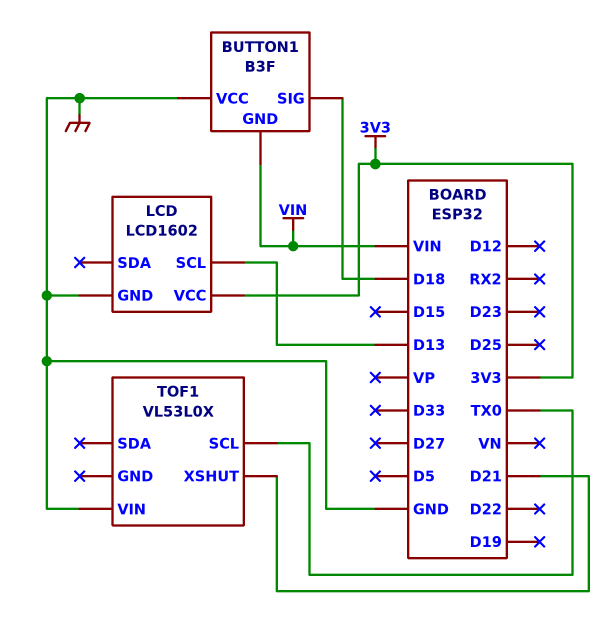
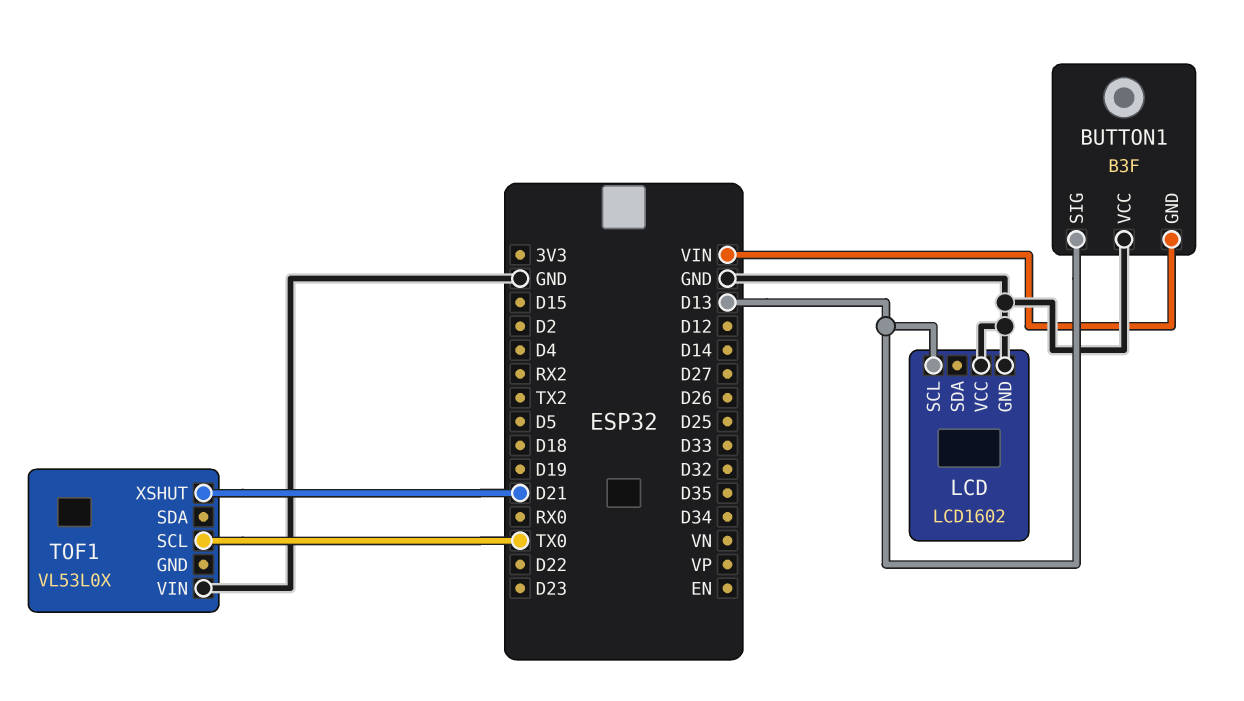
BUTTON1 pin SIG: D18 -> D13
LCD pin VCC: 3V3 -> GND

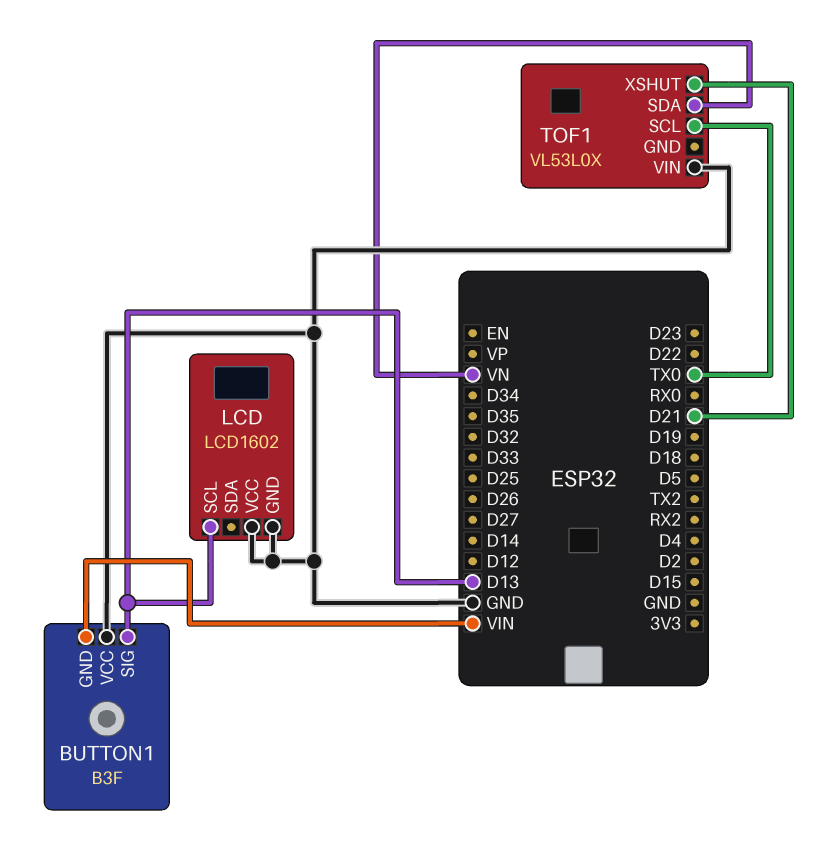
TOF1 pin SDA: none -> VN

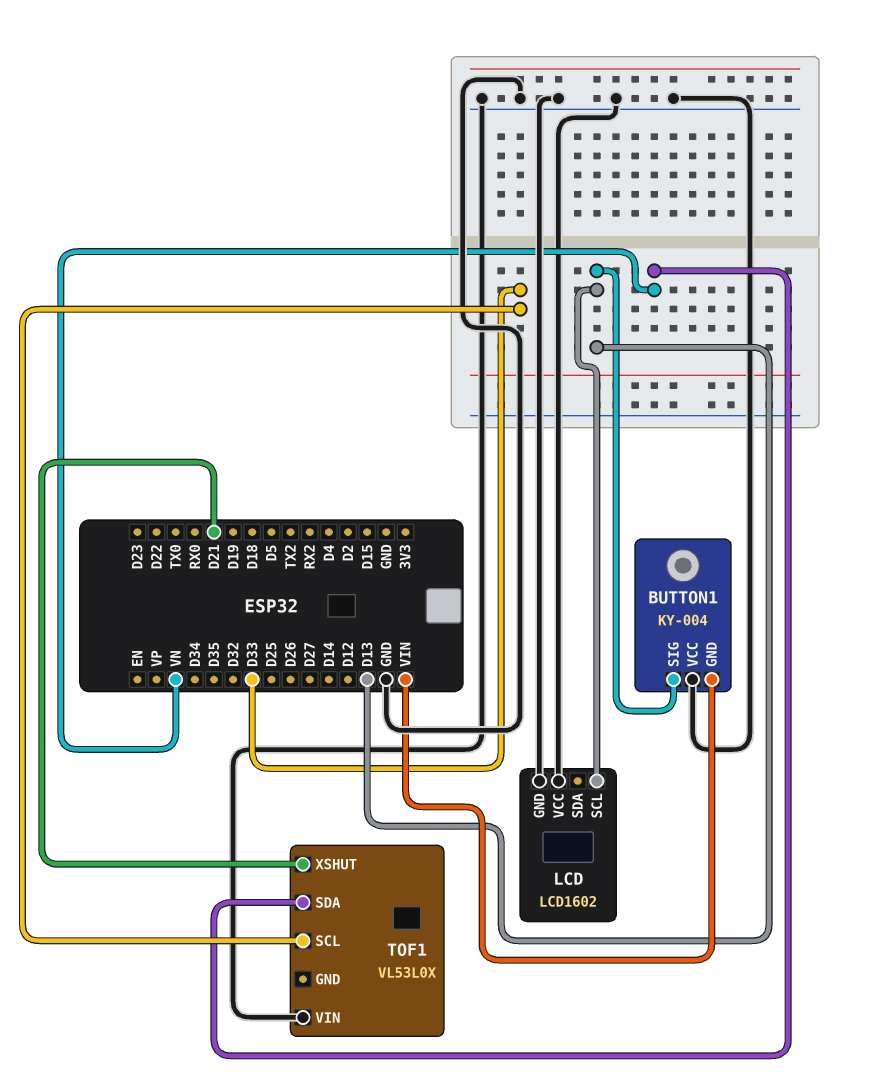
BUTTON1: B3F -> KY-004
TOF1 pin SCL: TX0 -> D33

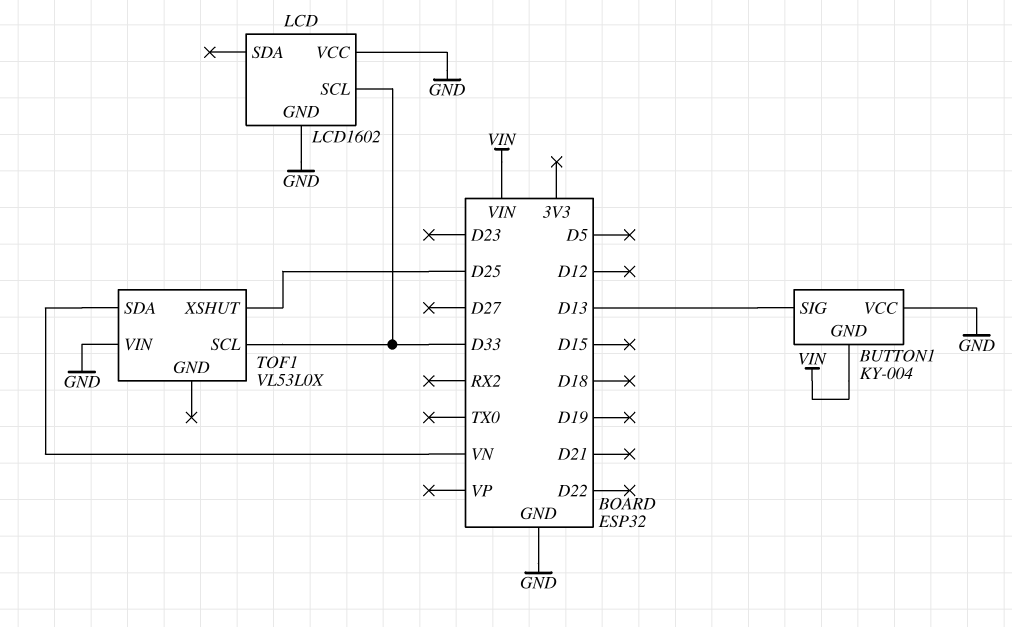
LCD pin SCL: D13 -> D33
TOF1 pin XSHUT: D21 -> D25

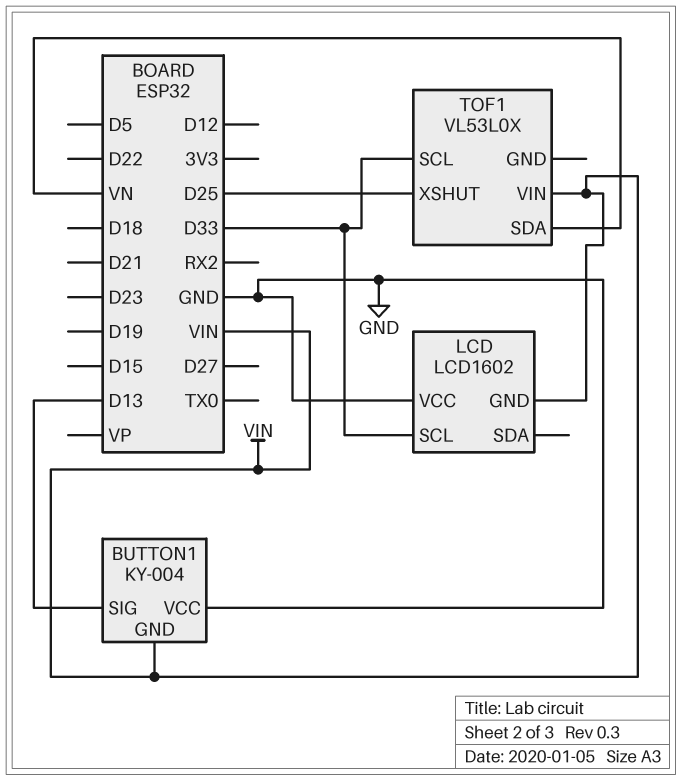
LCD pin GND: GND -> VIN
TOF1 pin VIN: GND -> VIN

